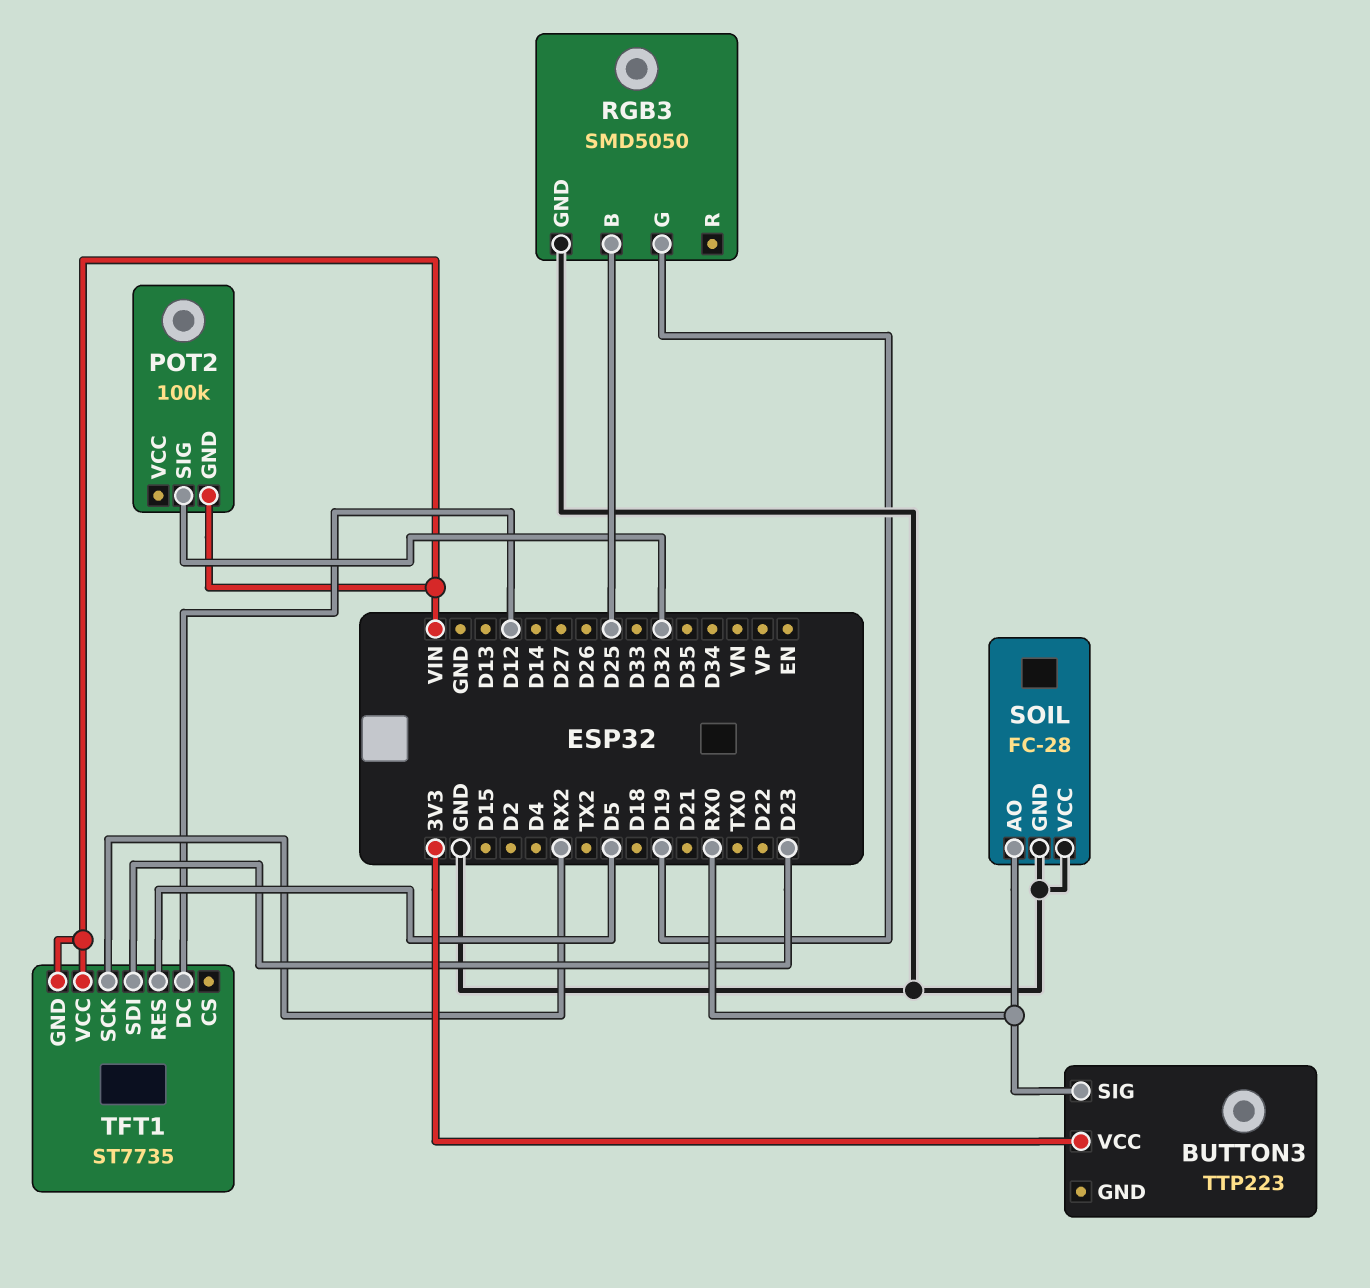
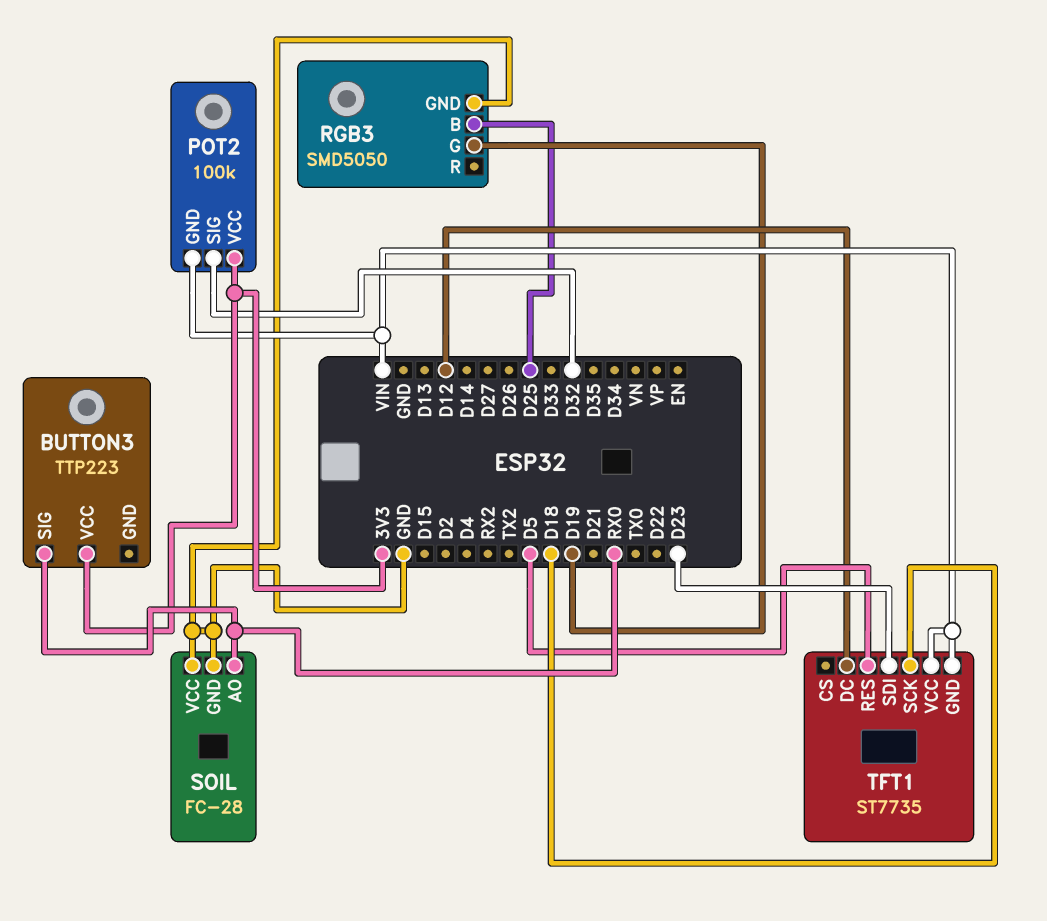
POT2 pin VCC: none -> 3V3
TFT1 pin SCK: RX2 -> D18

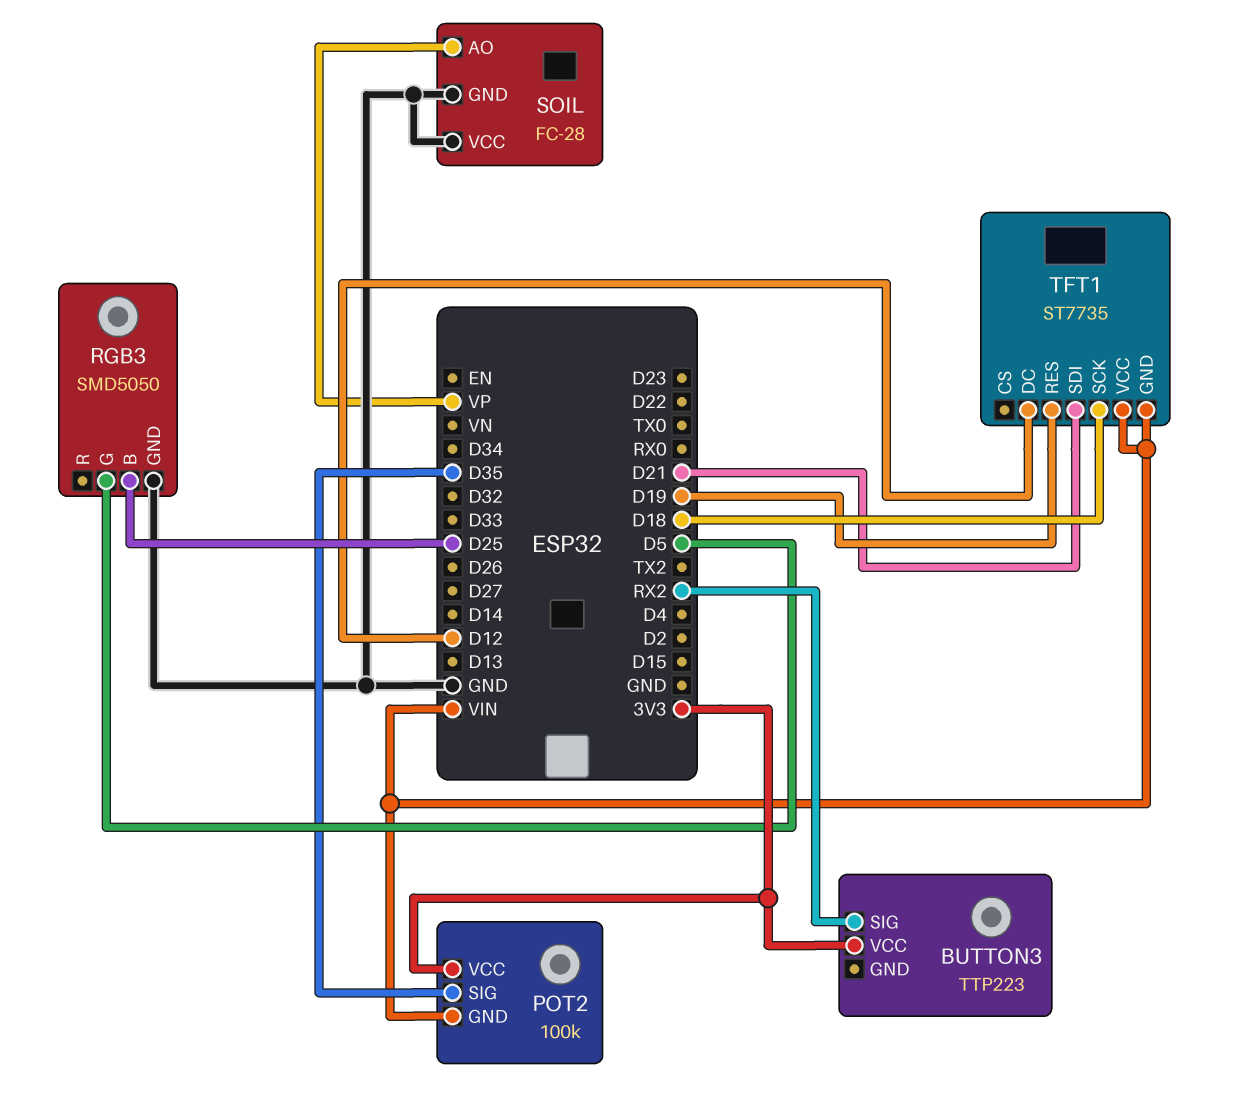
BUTTON3 pin SIG: RX0 -> RX2
POT2 pin SIG: D32 -> D35
RGB3 pin G: D19 -> D5
SOIL pin AO: RX0 -> VP
TFT1 pin RES: D5 -> D19
TFT1 pin SDI: D23 -> D21

